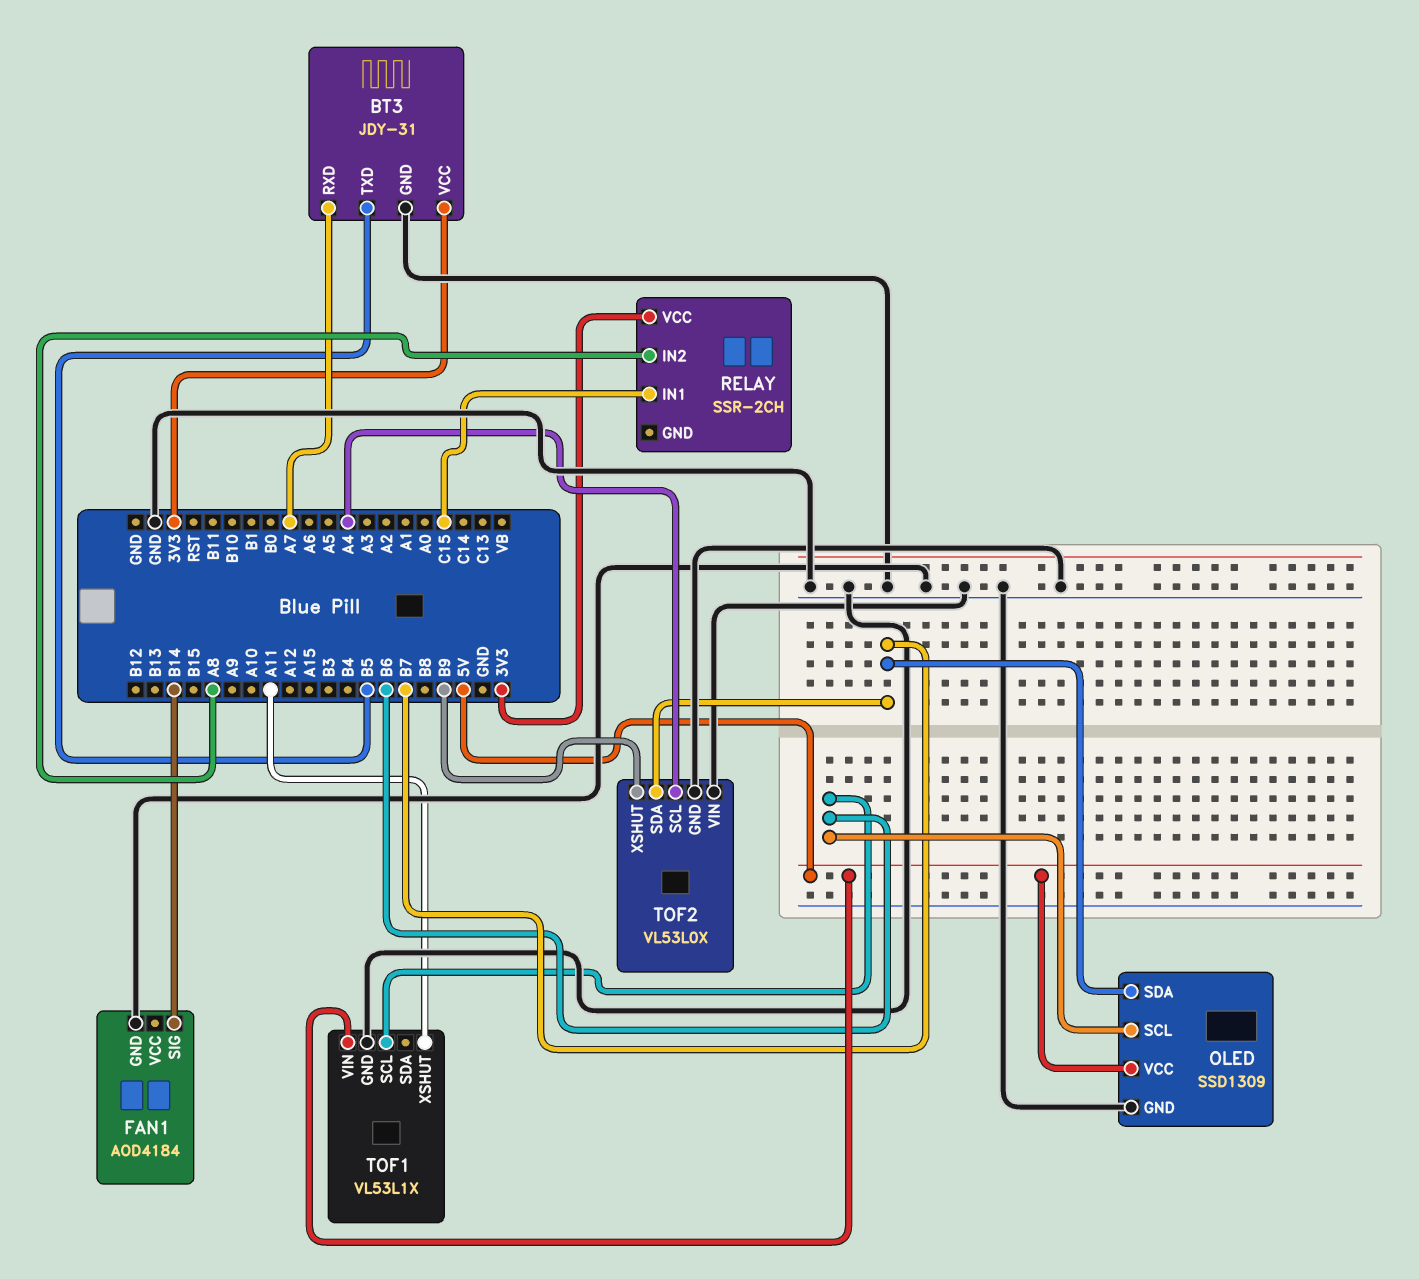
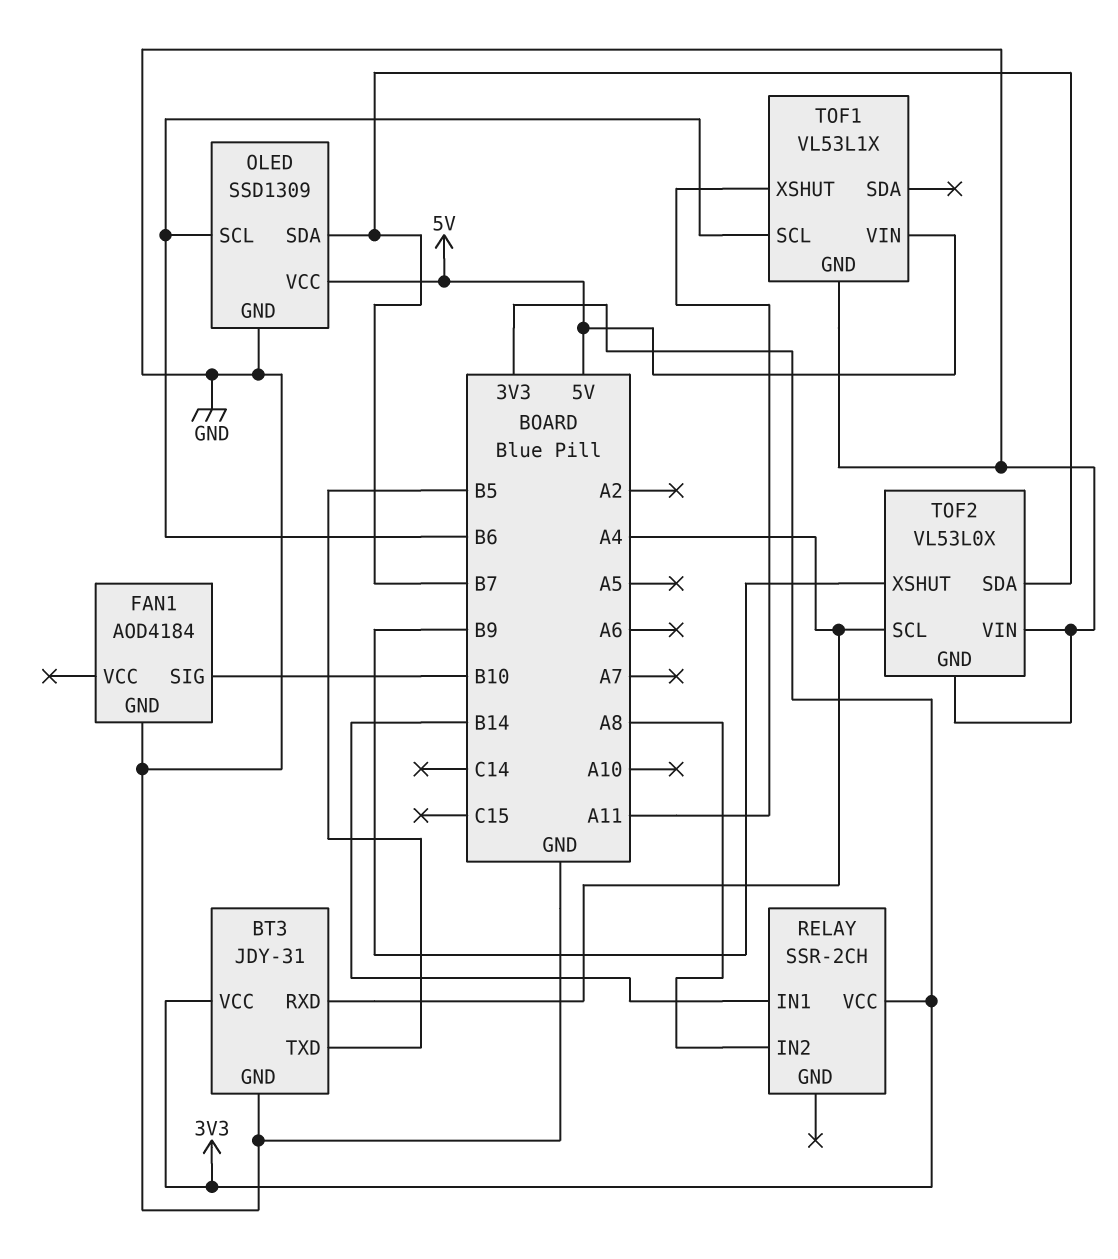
BT3 pin RXD: A7 -> A4
FAN1 pin SIG: B14 -> B10
RELAY pin IN1: C15 -> B14

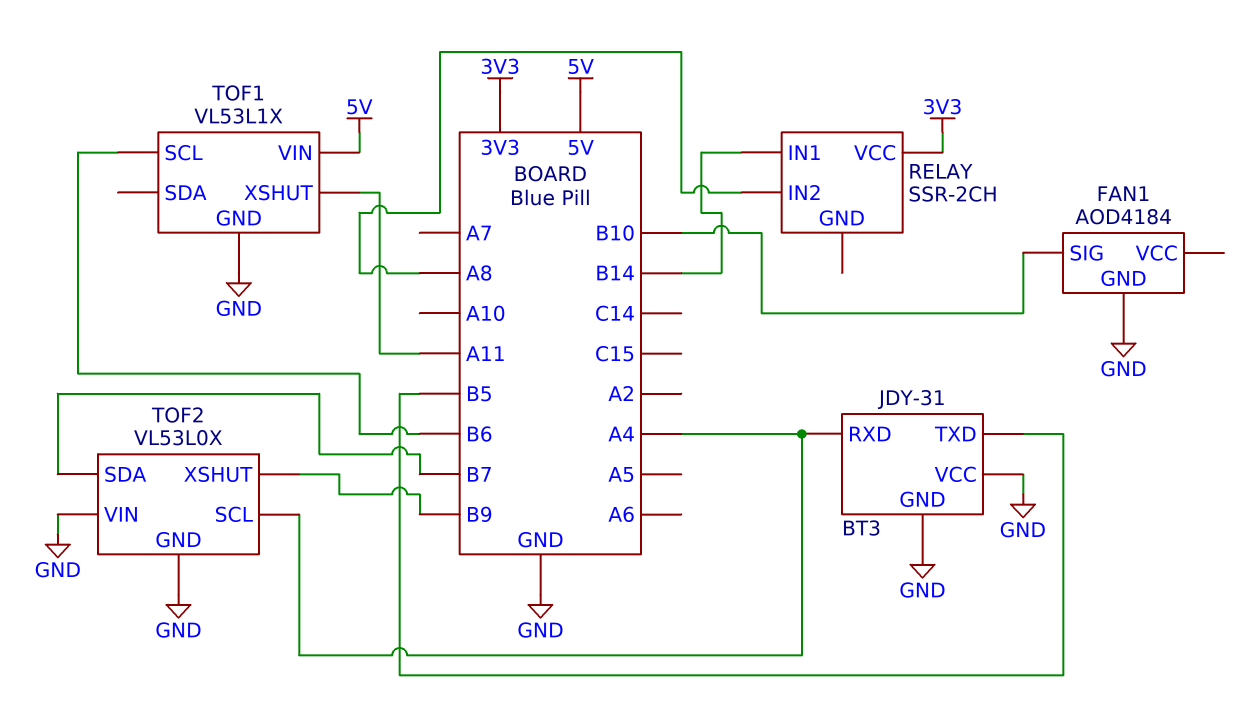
BT3 pin VCC: 3V3 -> GND
OLED: SSD1309 -> none
OLED pin GND: GND -> none
OLED pin SCL: B6 -> none
OLED pin SDA: B7 -> none
OLED pin VCC: 5V -> none

